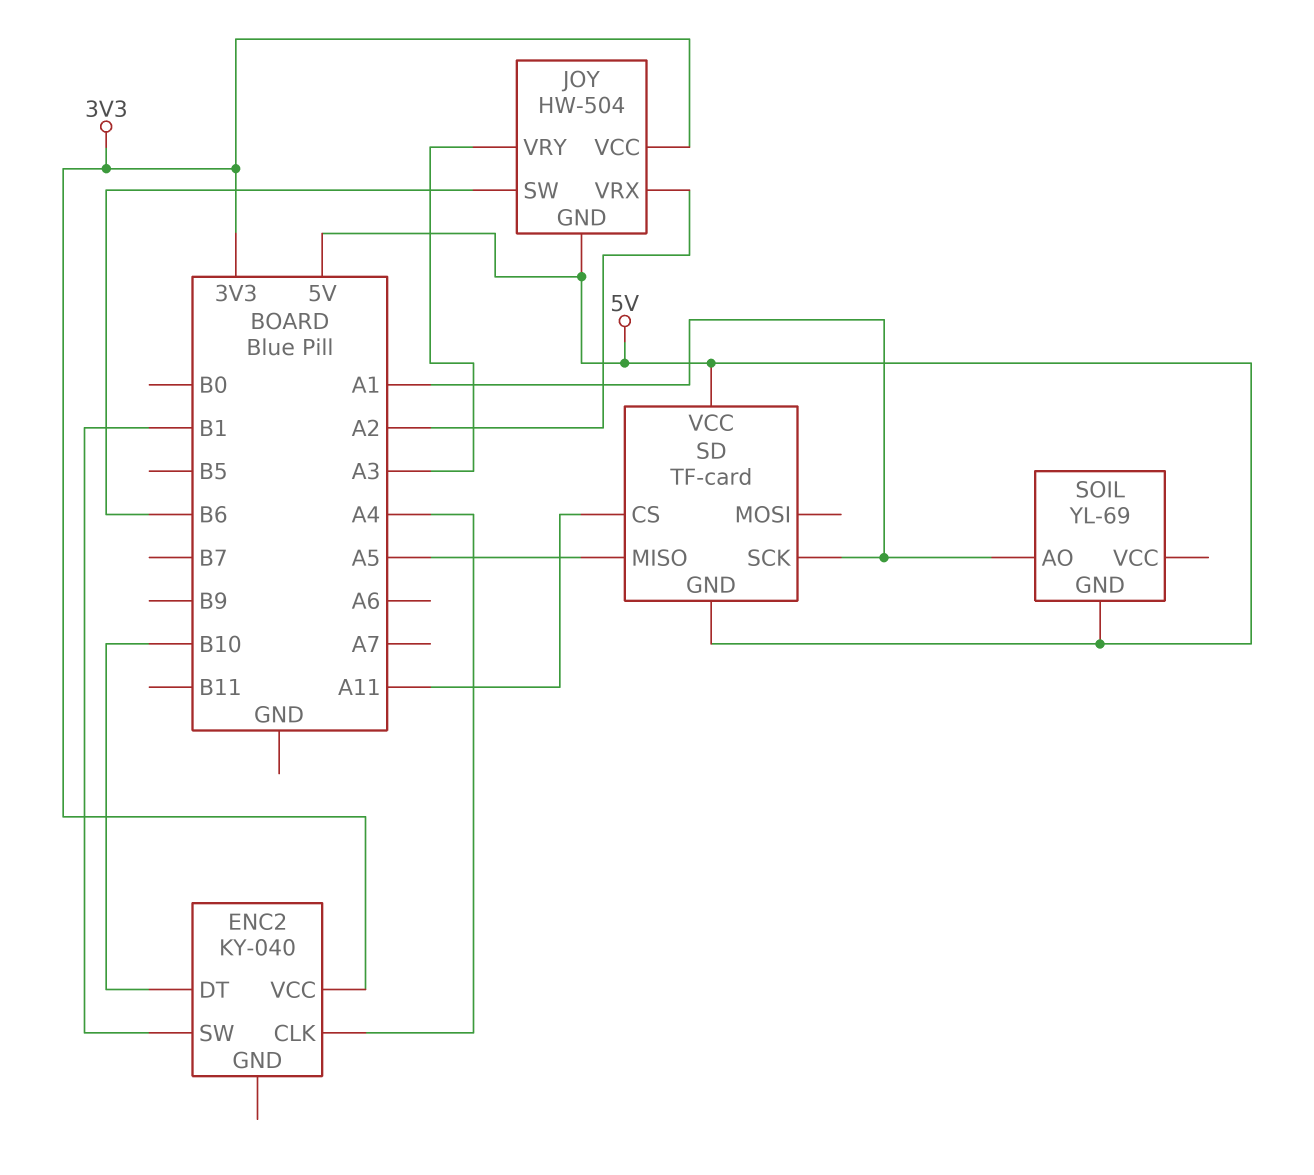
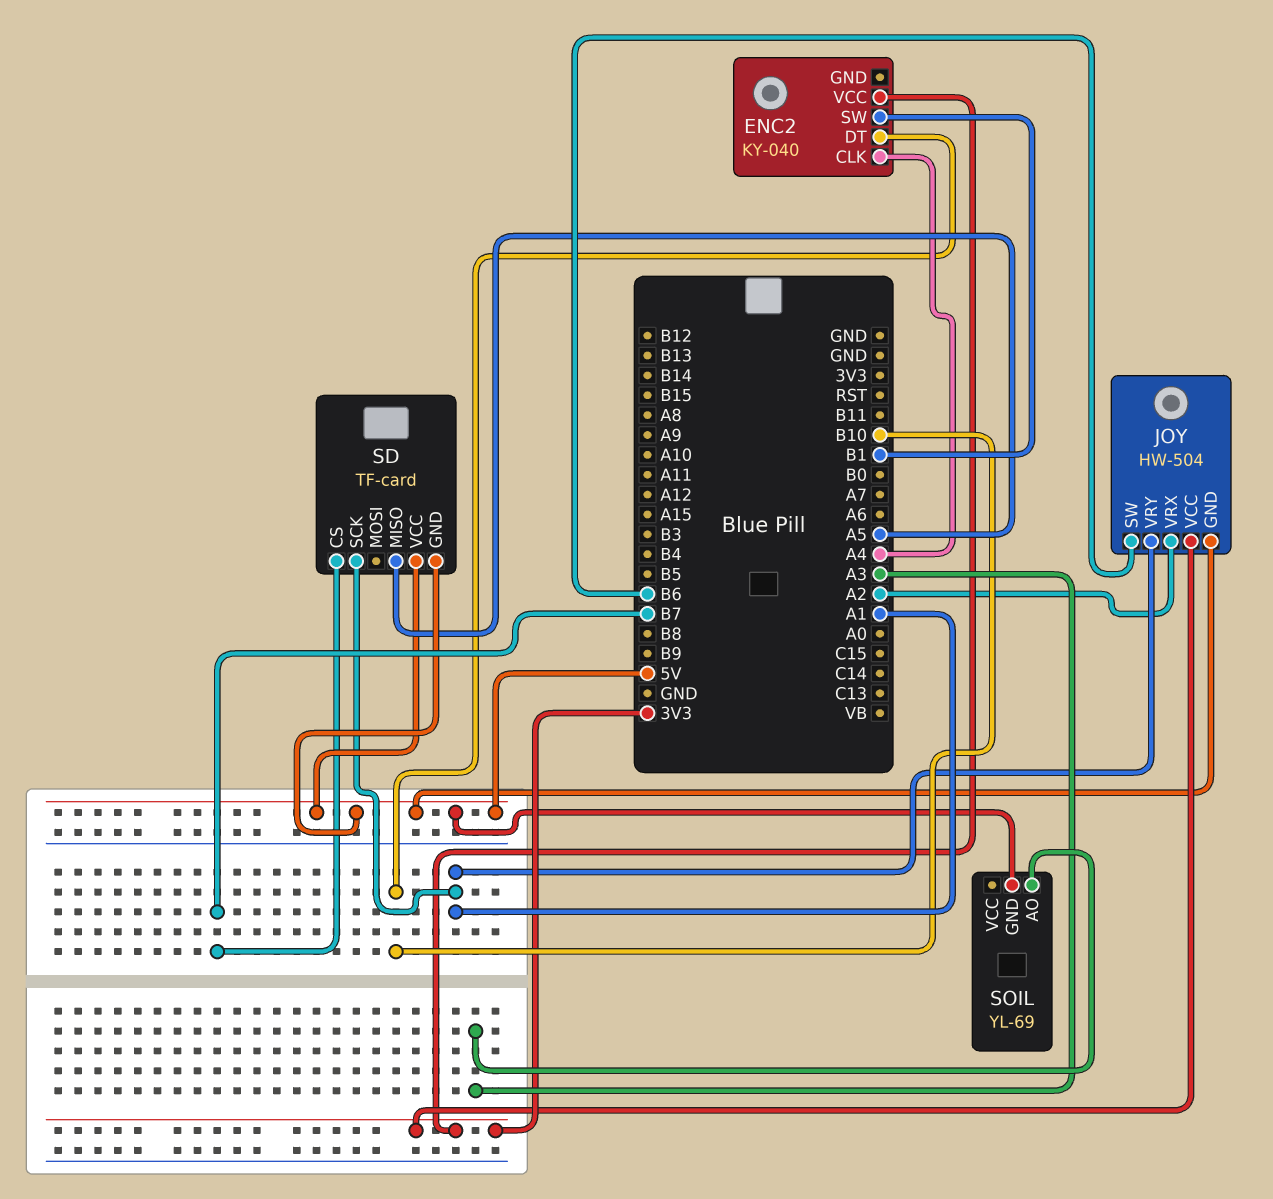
JOY pin VRY: A3 -> A1
SD pin CS: A11 -> B7
SOIL pin AO: A1 -> A3

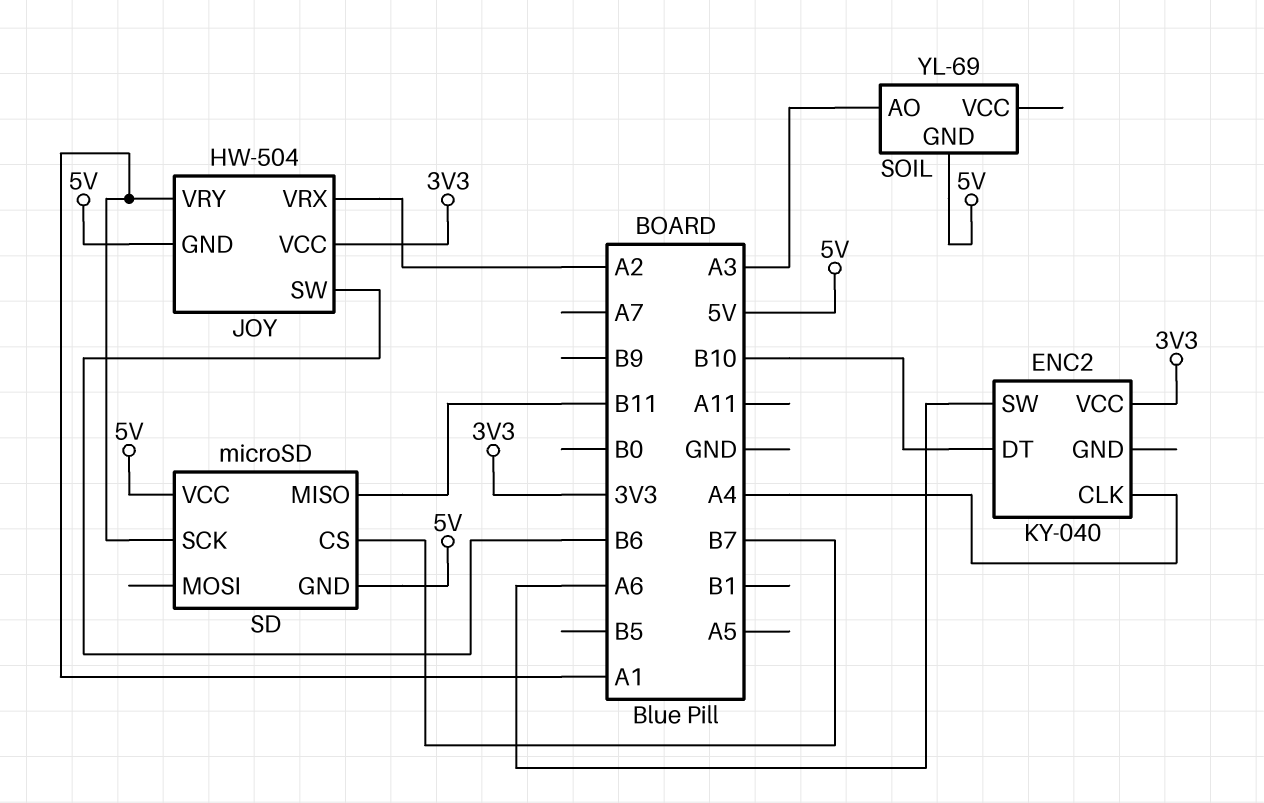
ENC2 pin SW: B1 -> A6
SD: TF-card -> microSD
SD pin MISO: A5 -> B11

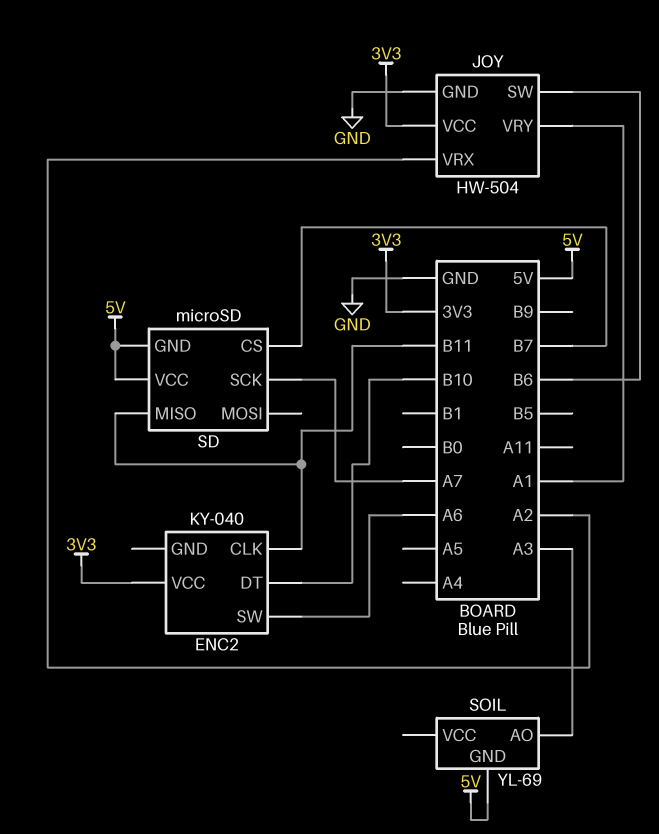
ENC2 pin CLK: A4 -> B11
JOY pin GND: 5V -> GND
SD pin SCK: A1 -> A7

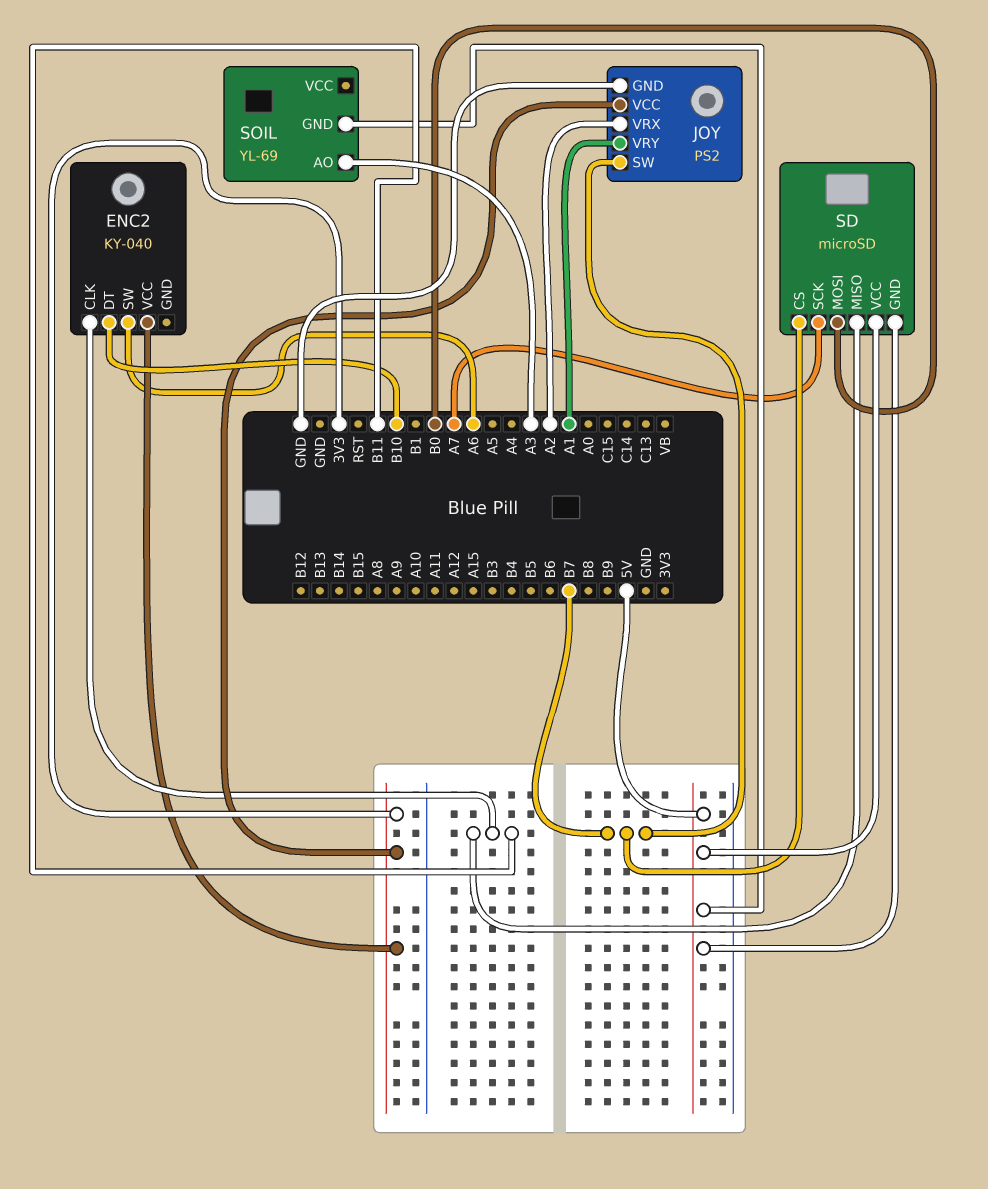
JOY: HW-504 -> PS2
JOY pin SW: B6 -> B7
SD pin MOSI: none -> B0

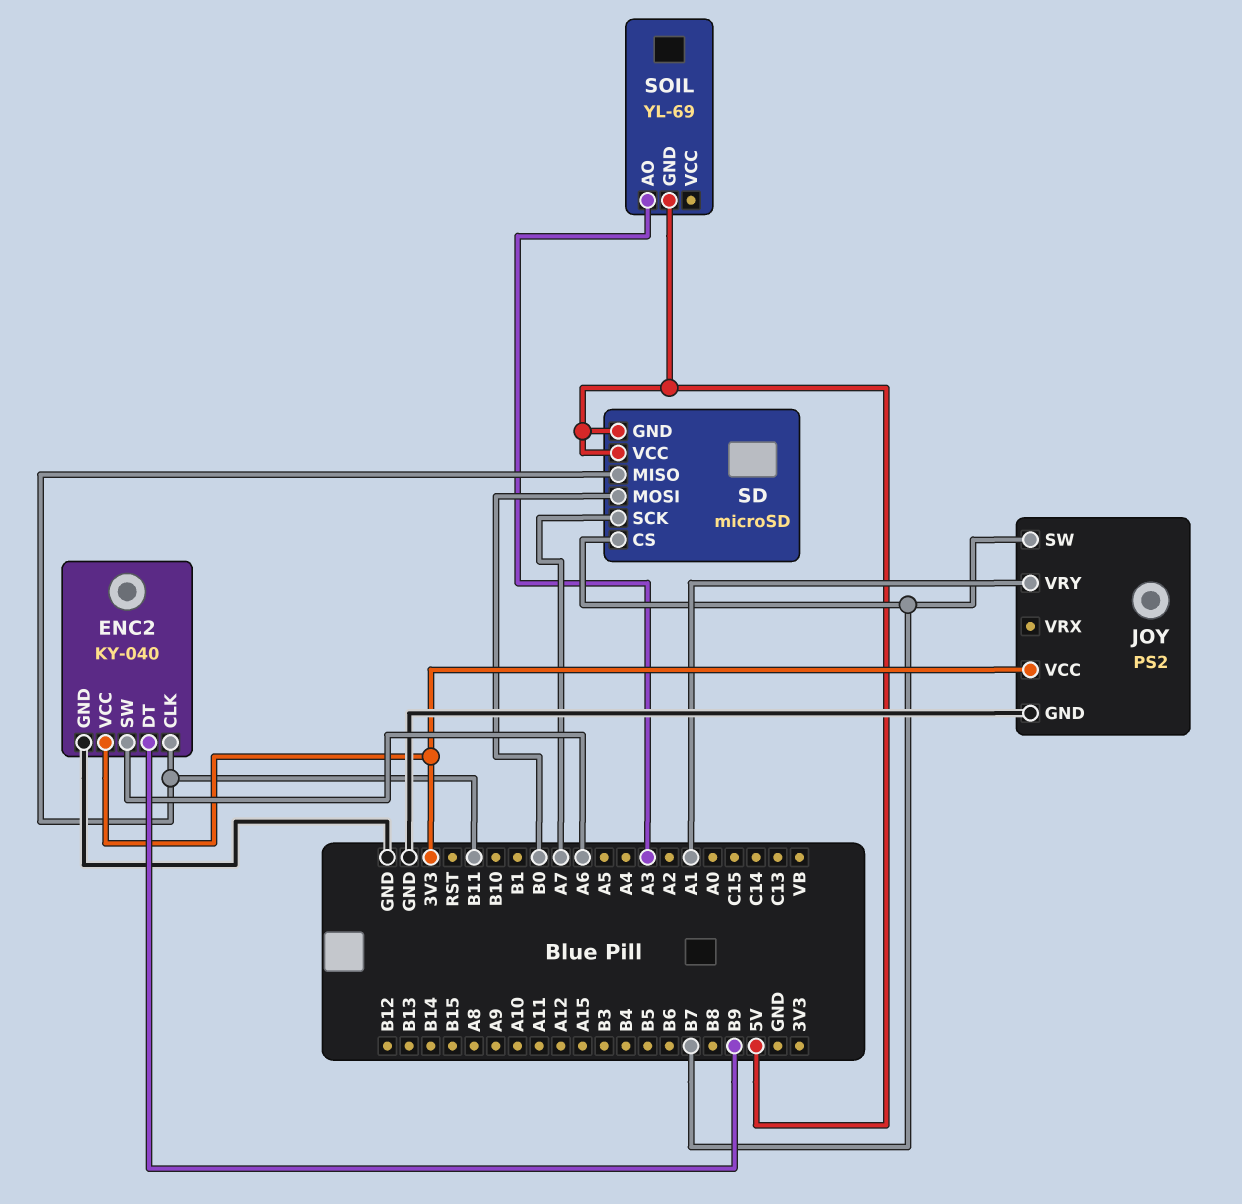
ENC2 pin DT: B10 -> B9
ENC2 pin GND: none -> GND
JOY pin VRX: A2 -> none

